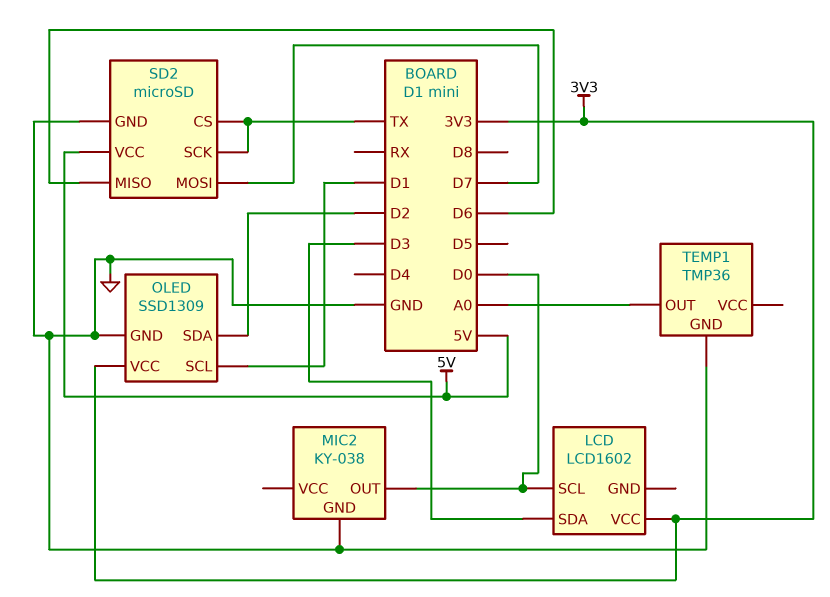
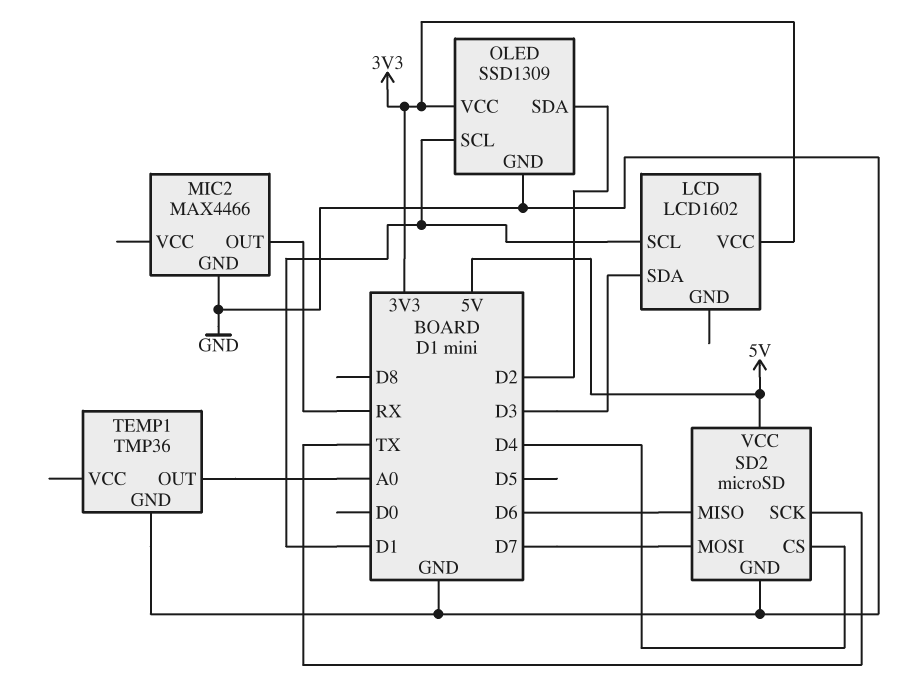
LCD pin SCL: D0 -> D1
MIC2: KY-038 -> MAX4466
MIC2 pin OUT: D0 -> RX
SD2 pin CS: TX -> D4

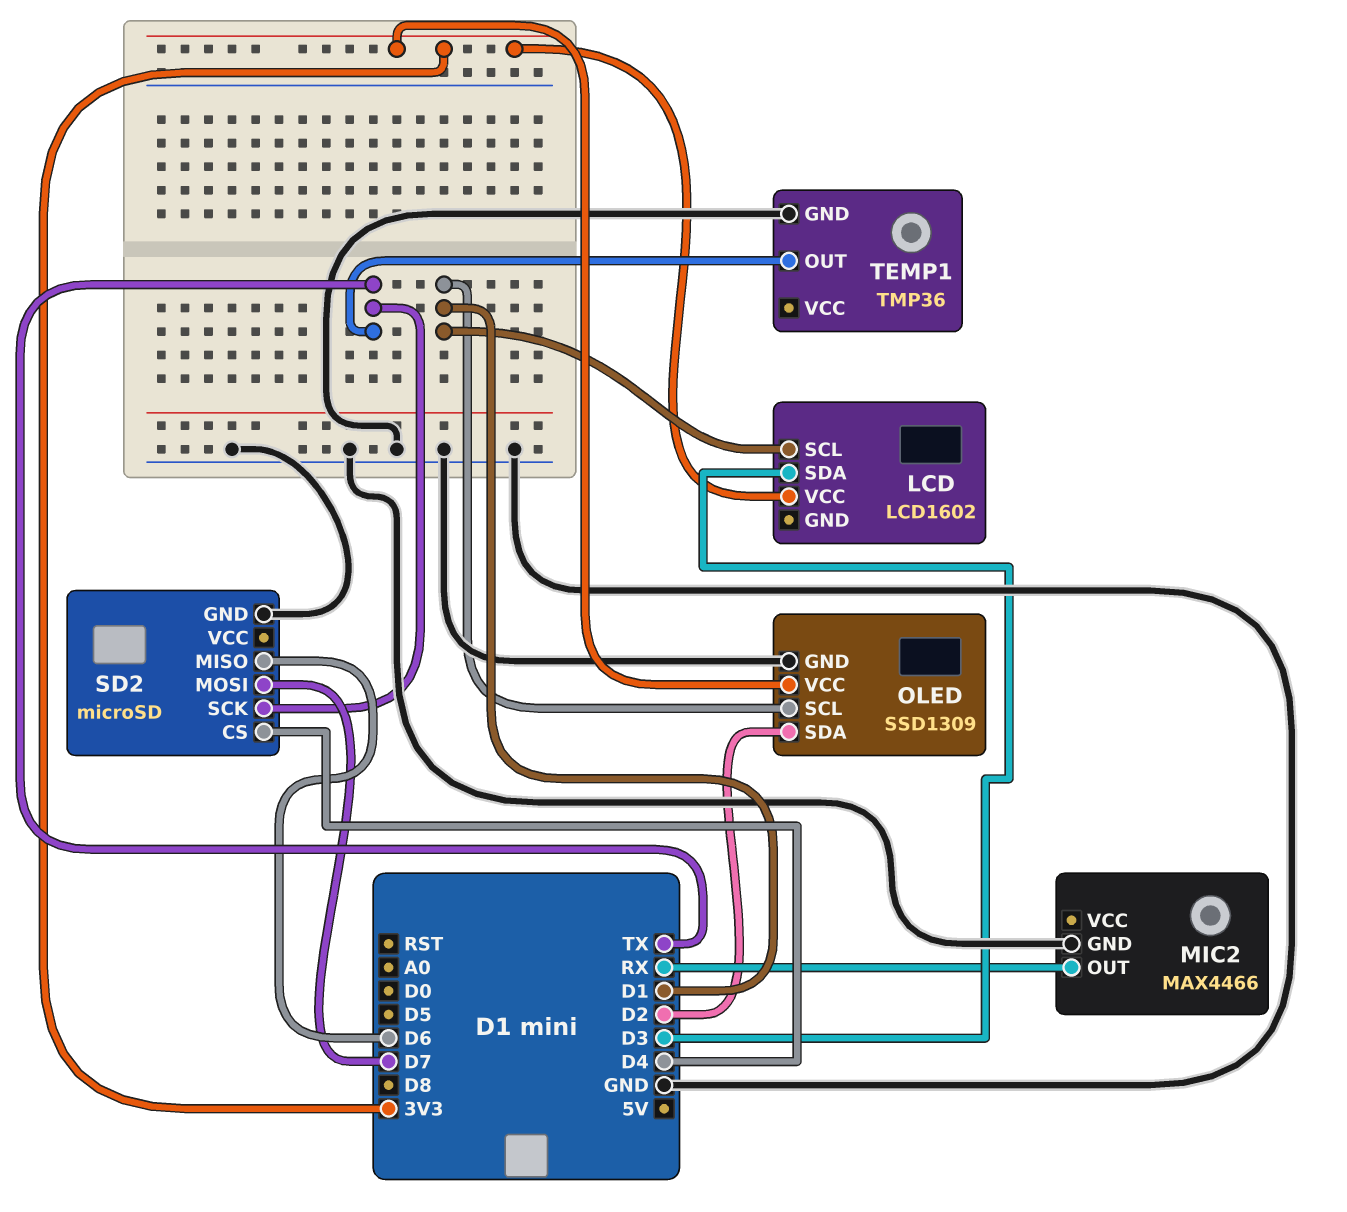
SD2 pin VCC: 5V -> none
TEMP1 pin OUT: A0 -> TX

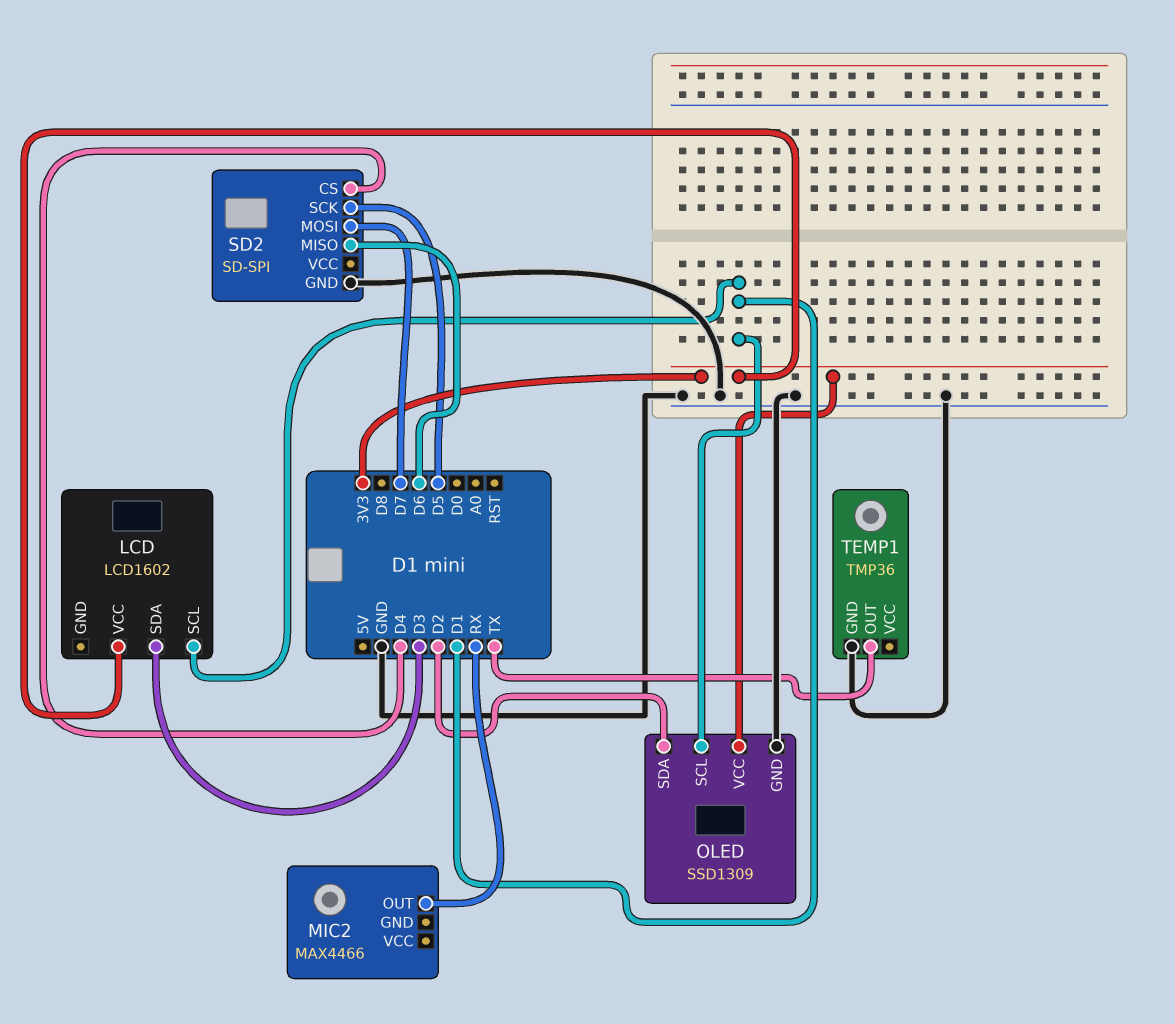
MIC2 pin GND: GND -> none
SD2: microSD -> SD-SPI
SD2 pin SCK: TX -> D5

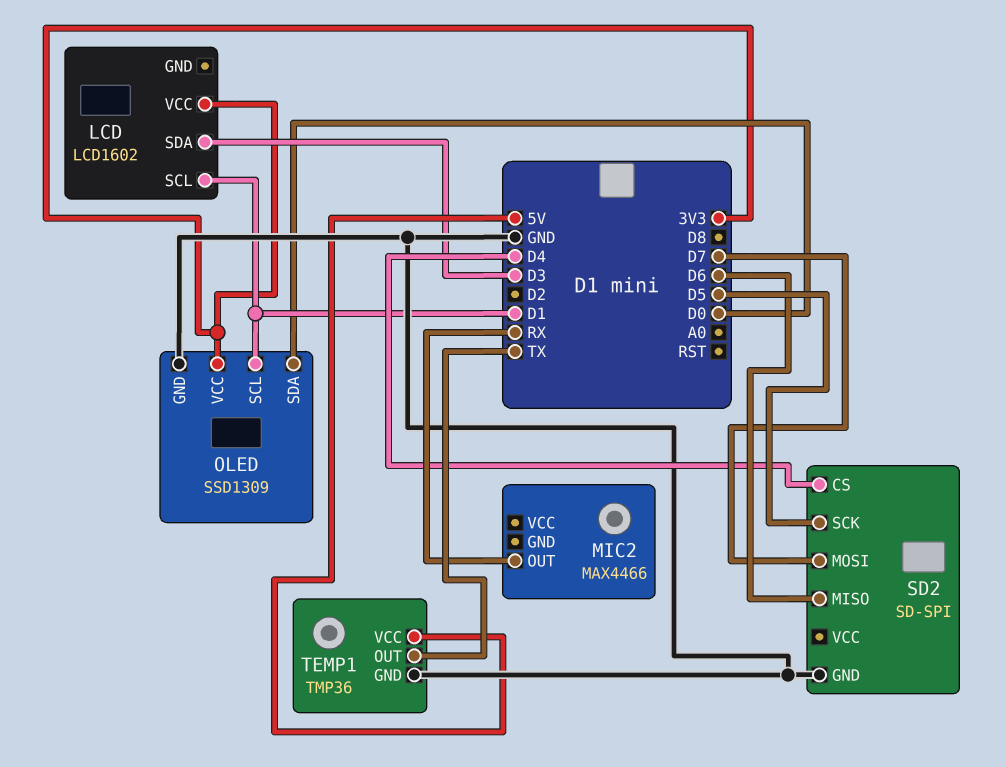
OLED pin SDA: D2 -> D0
TEMP1 pin VCC: none -> 5V

